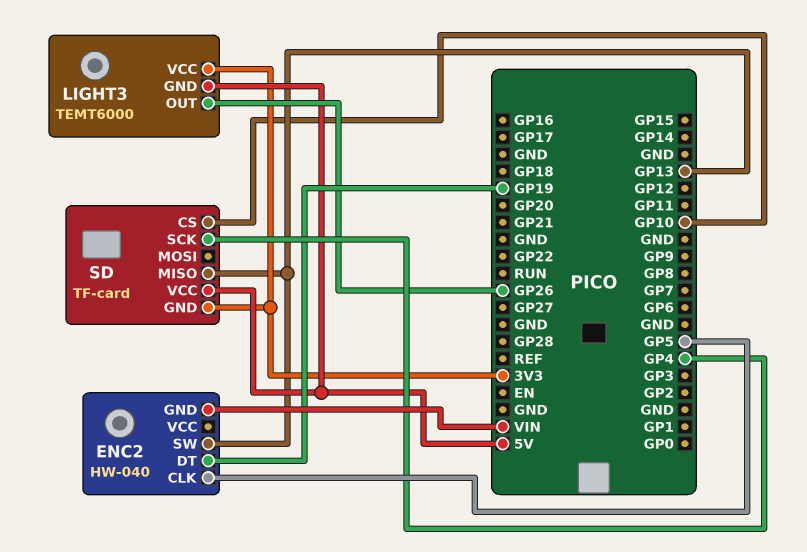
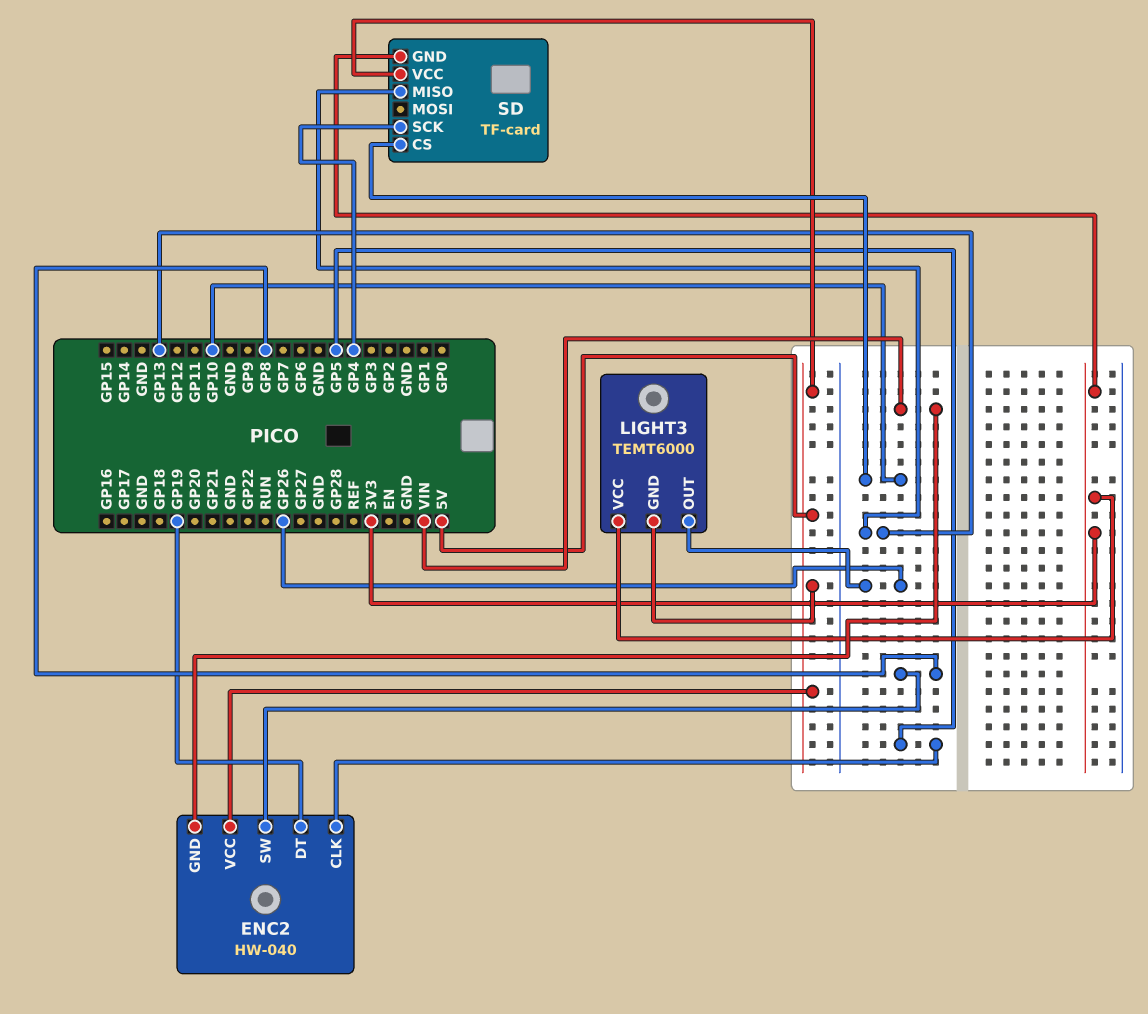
ENC2 pin SW: GP13 -> GP8
ENC2 pin VCC: none -> 5V

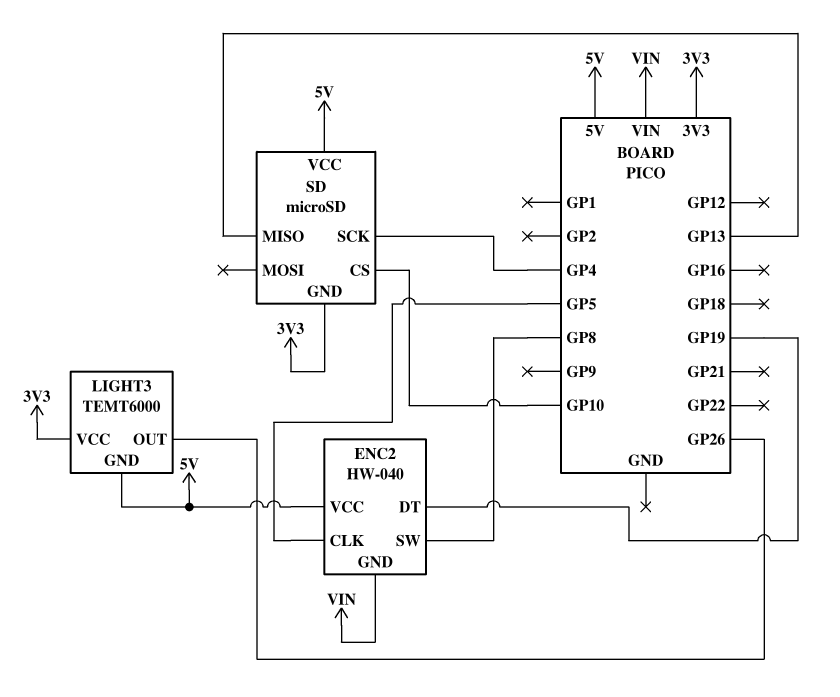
SD: TF-card -> microSD

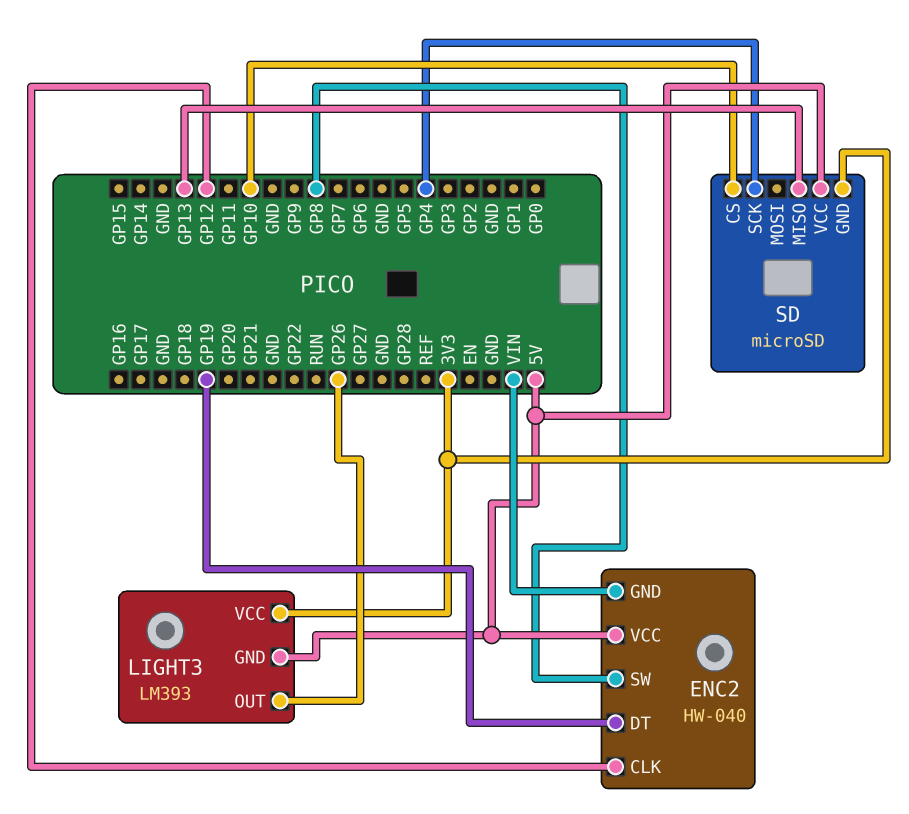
ENC2 pin CLK: GP5 -> GP12
LIGHT3: TEMT6000 -> LM393

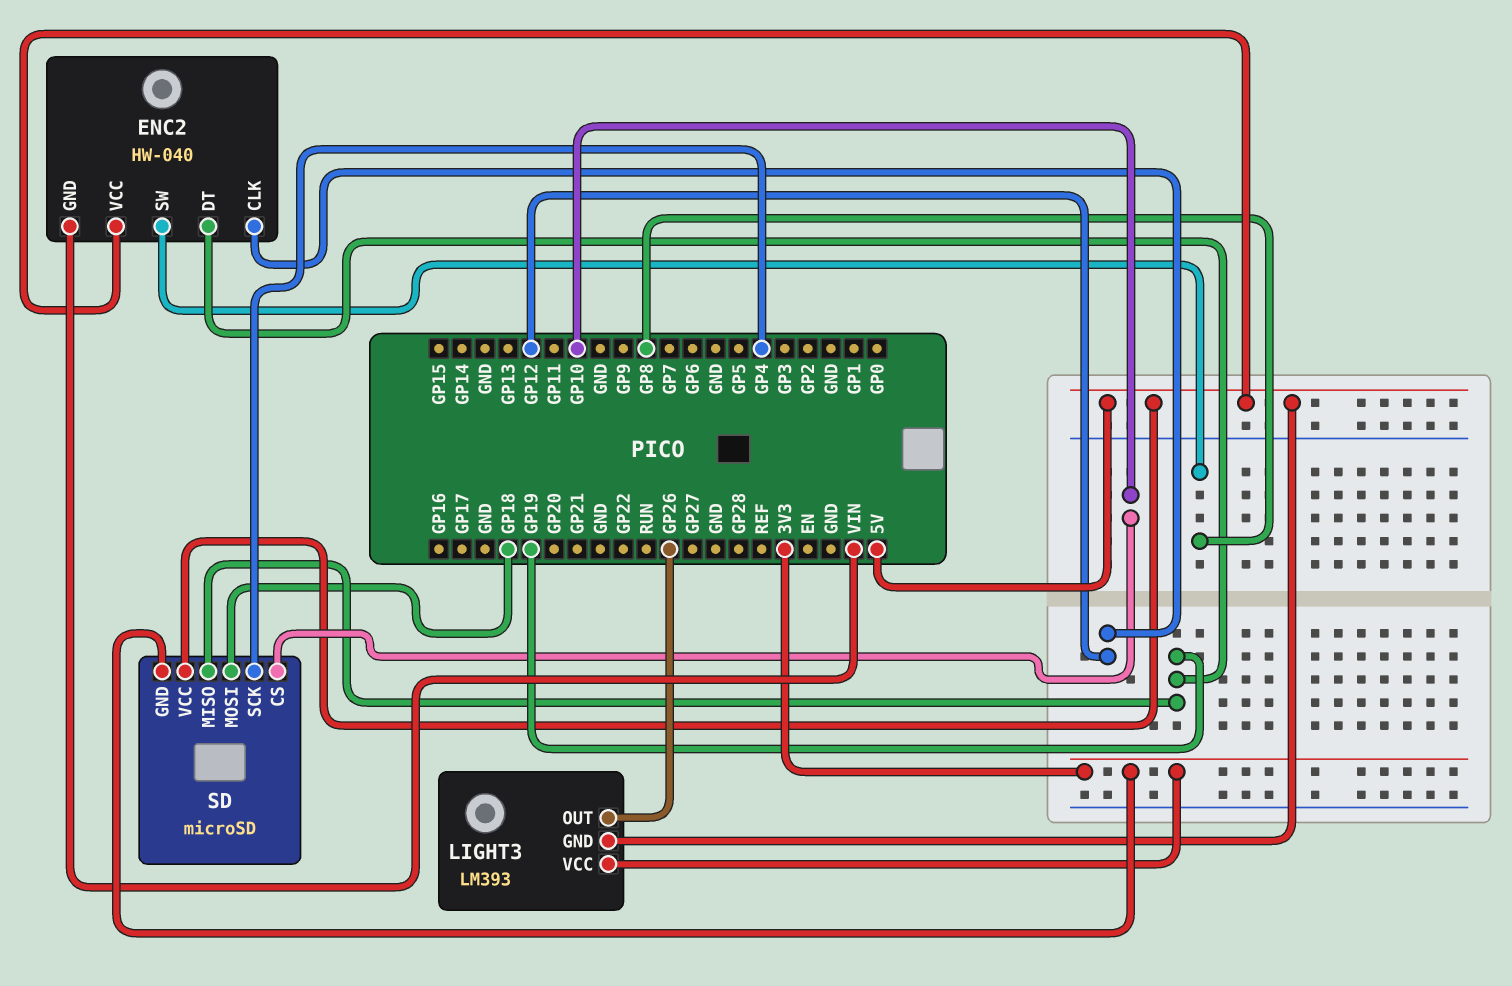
SD pin MISO: GP13 -> GP19
SD pin MOSI: none -> GP18

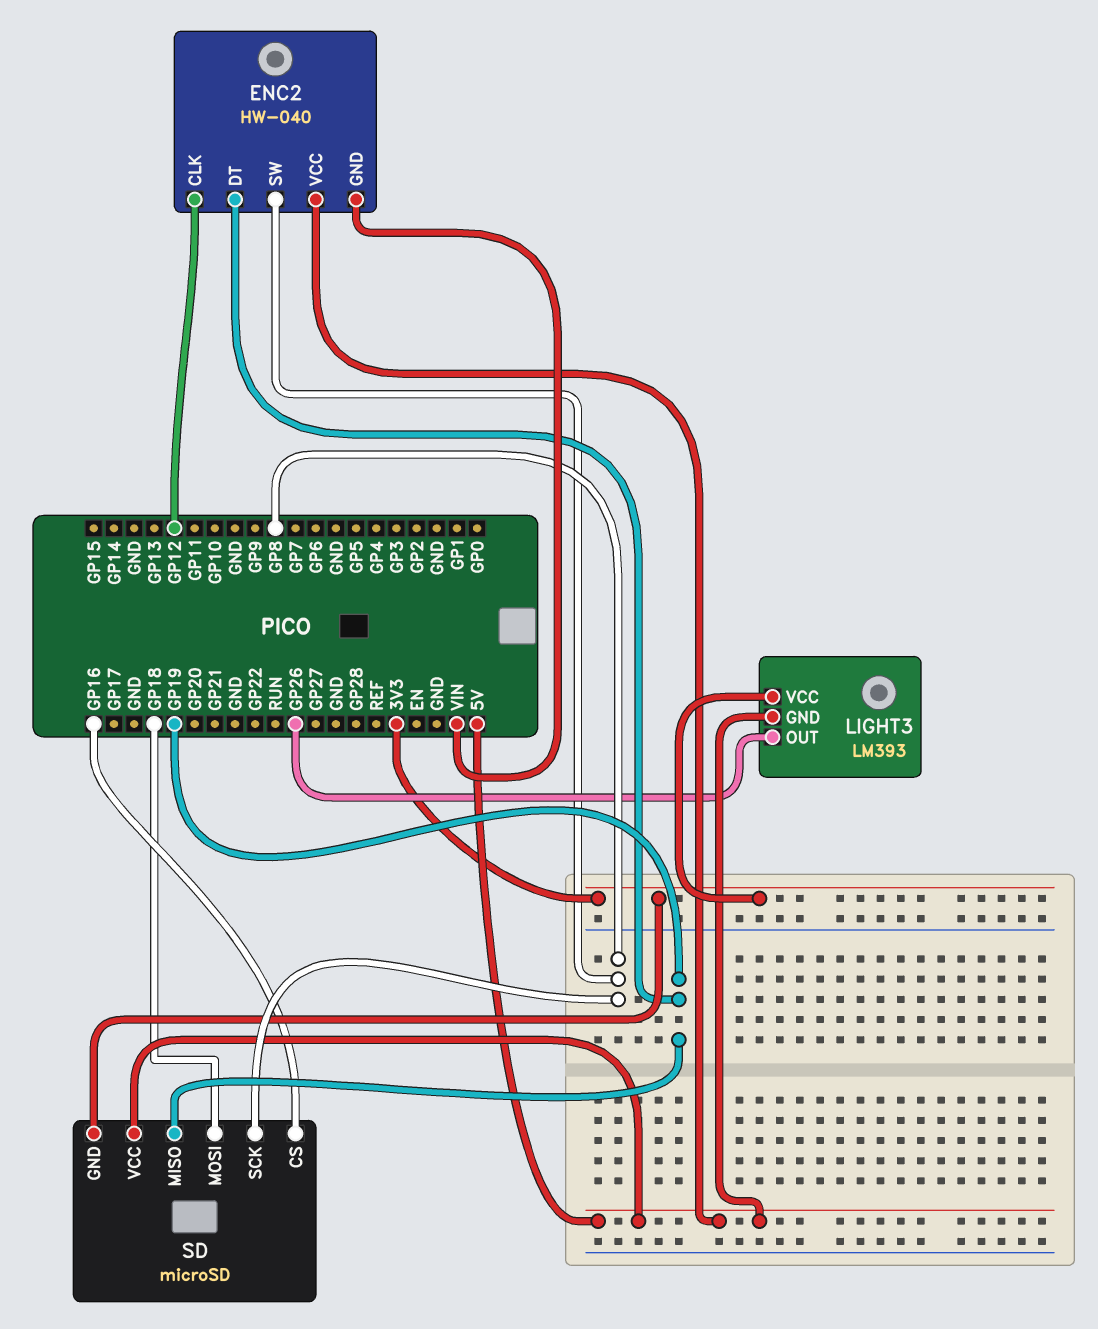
SD pin CS: GP10 -> GP16
SD pin SCK: GP4 -> GP8

